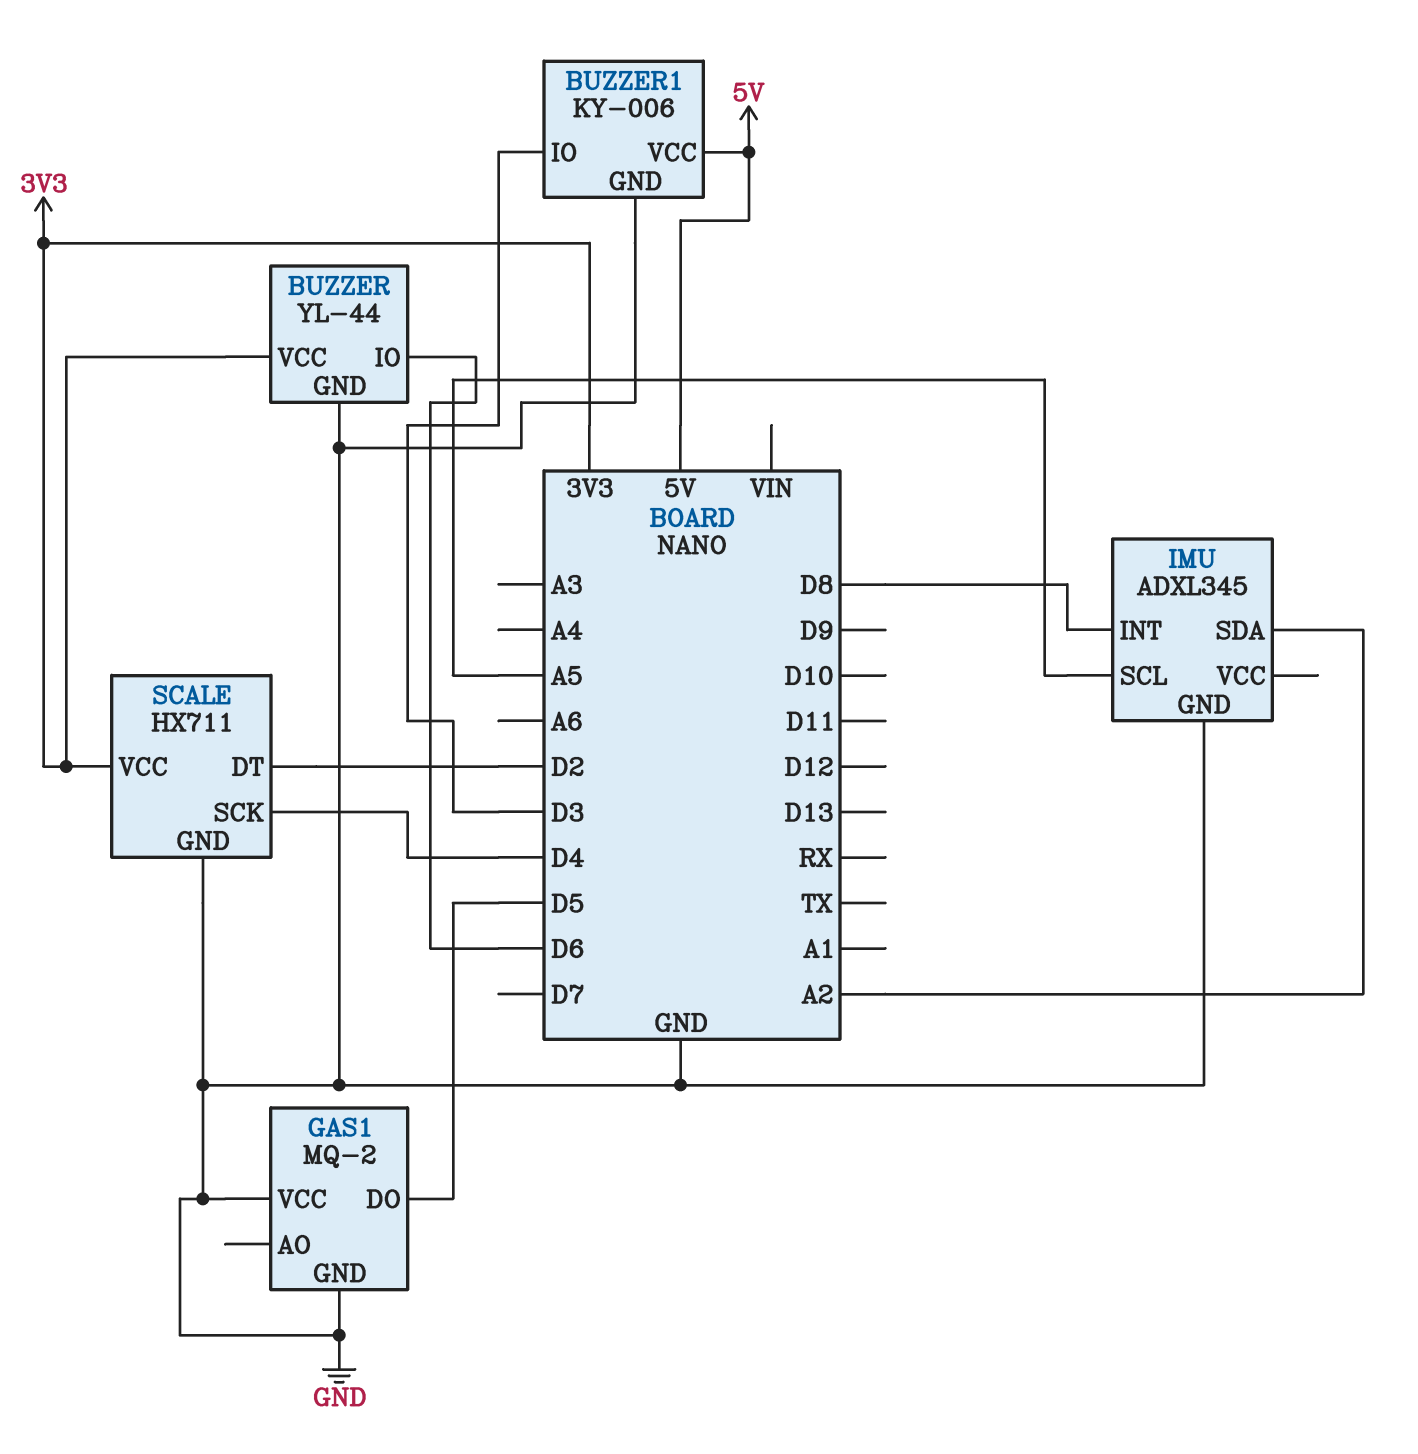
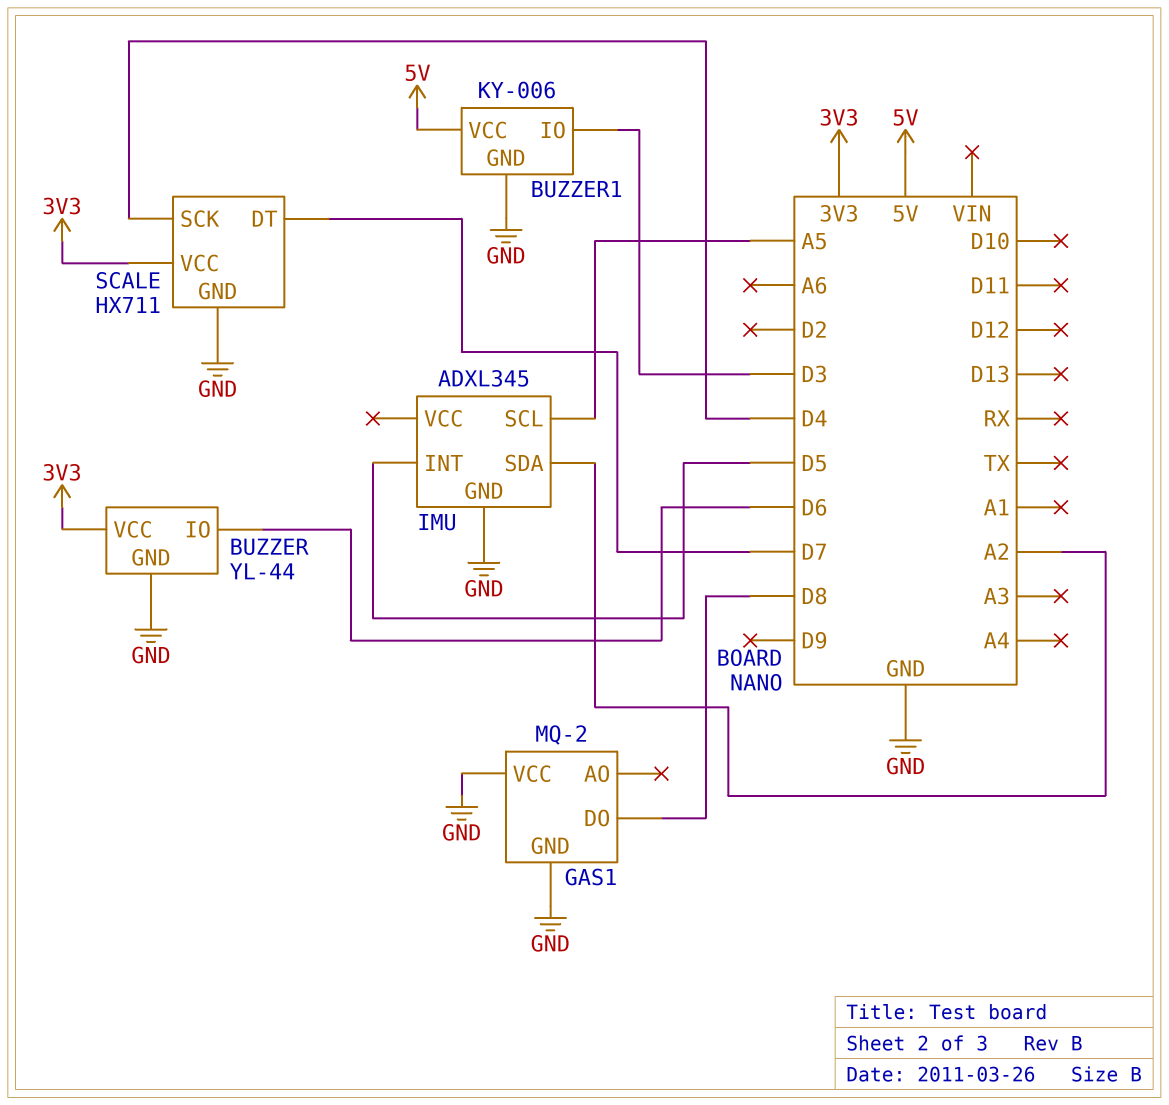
GAS1 pin DO: D5 -> D8
IMU pin INT: D8 -> D5
SCALE pin DT: D2 -> D7

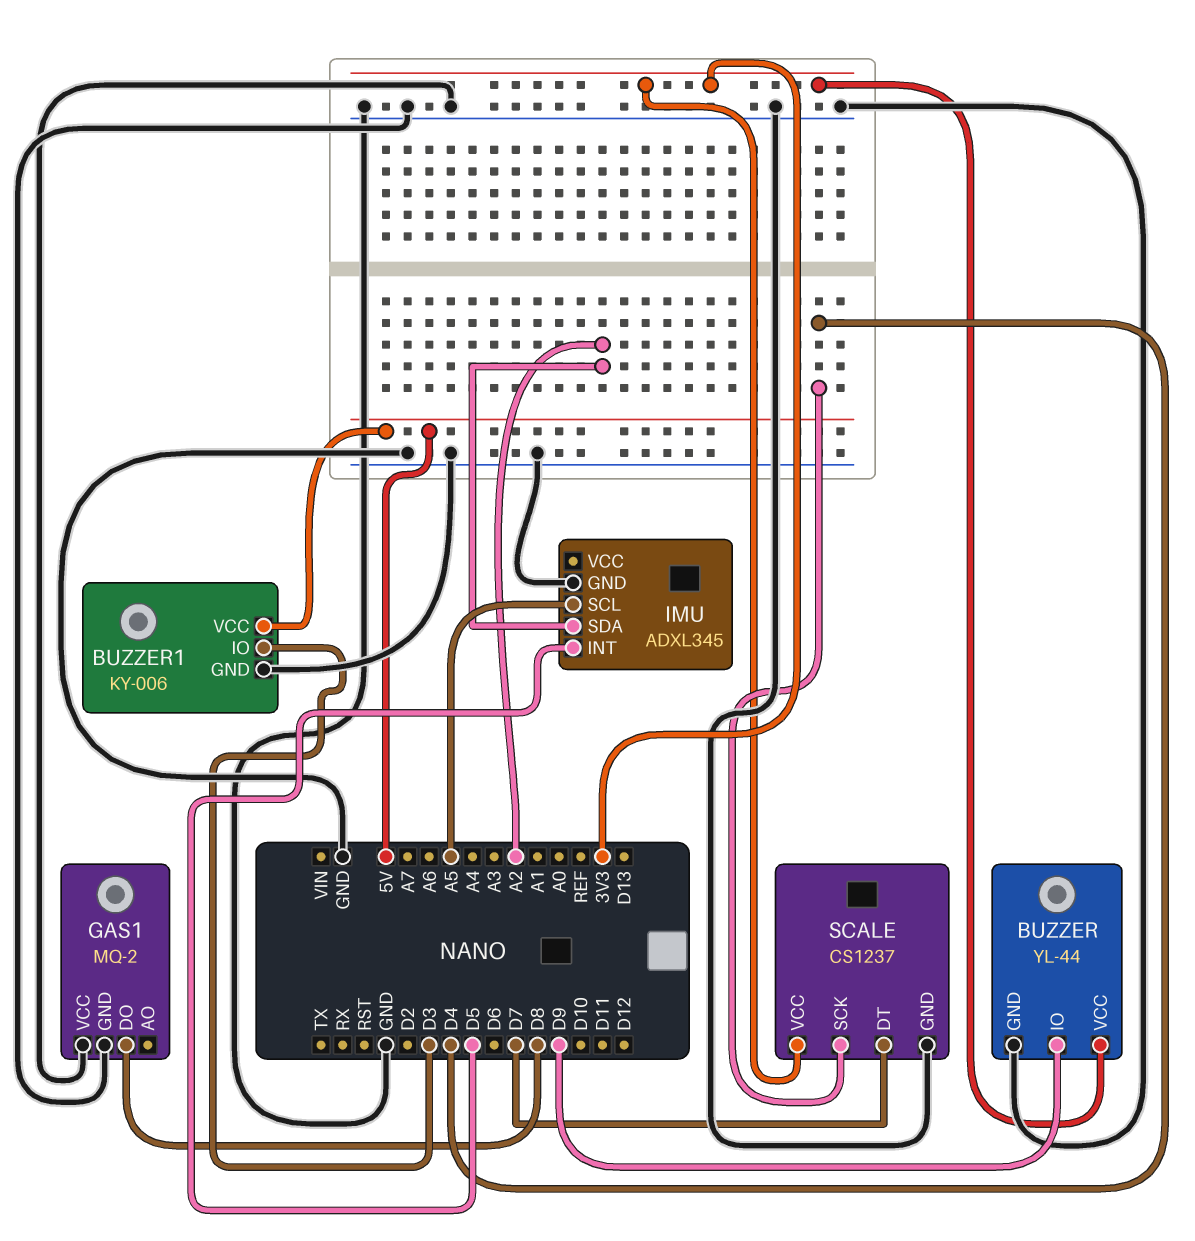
BUZZER pin IO: D6 -> D9
SCALE: HX711 -> CS1237

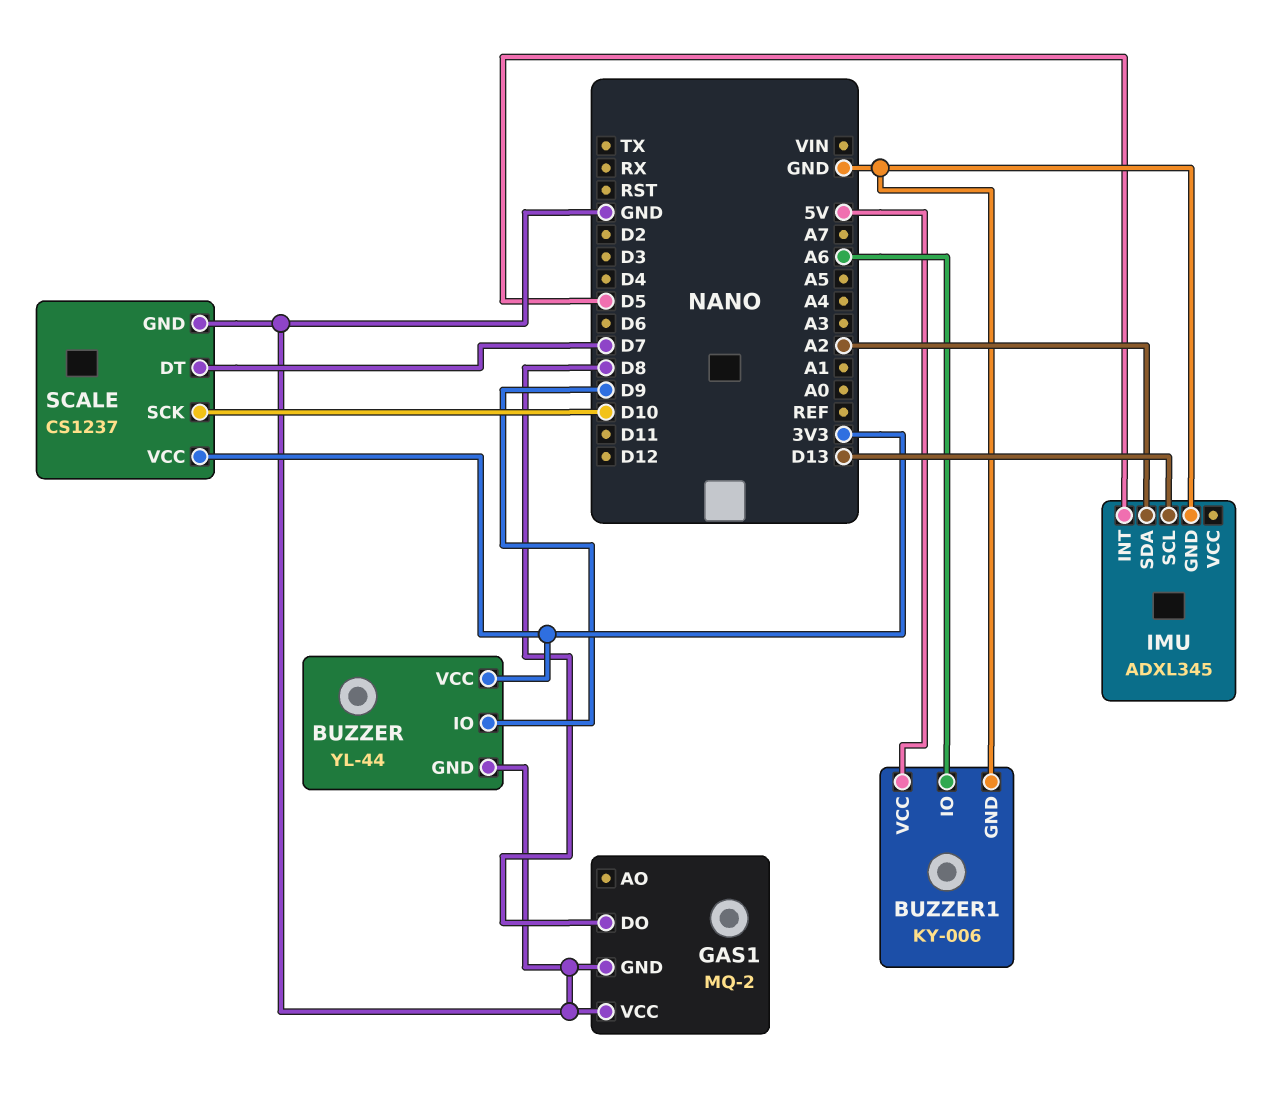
BUZZER1 pin IO: D3 -> A6
IMU pin SCL: A5 -> D13
SCALE pin SCK: D4 -> D10

